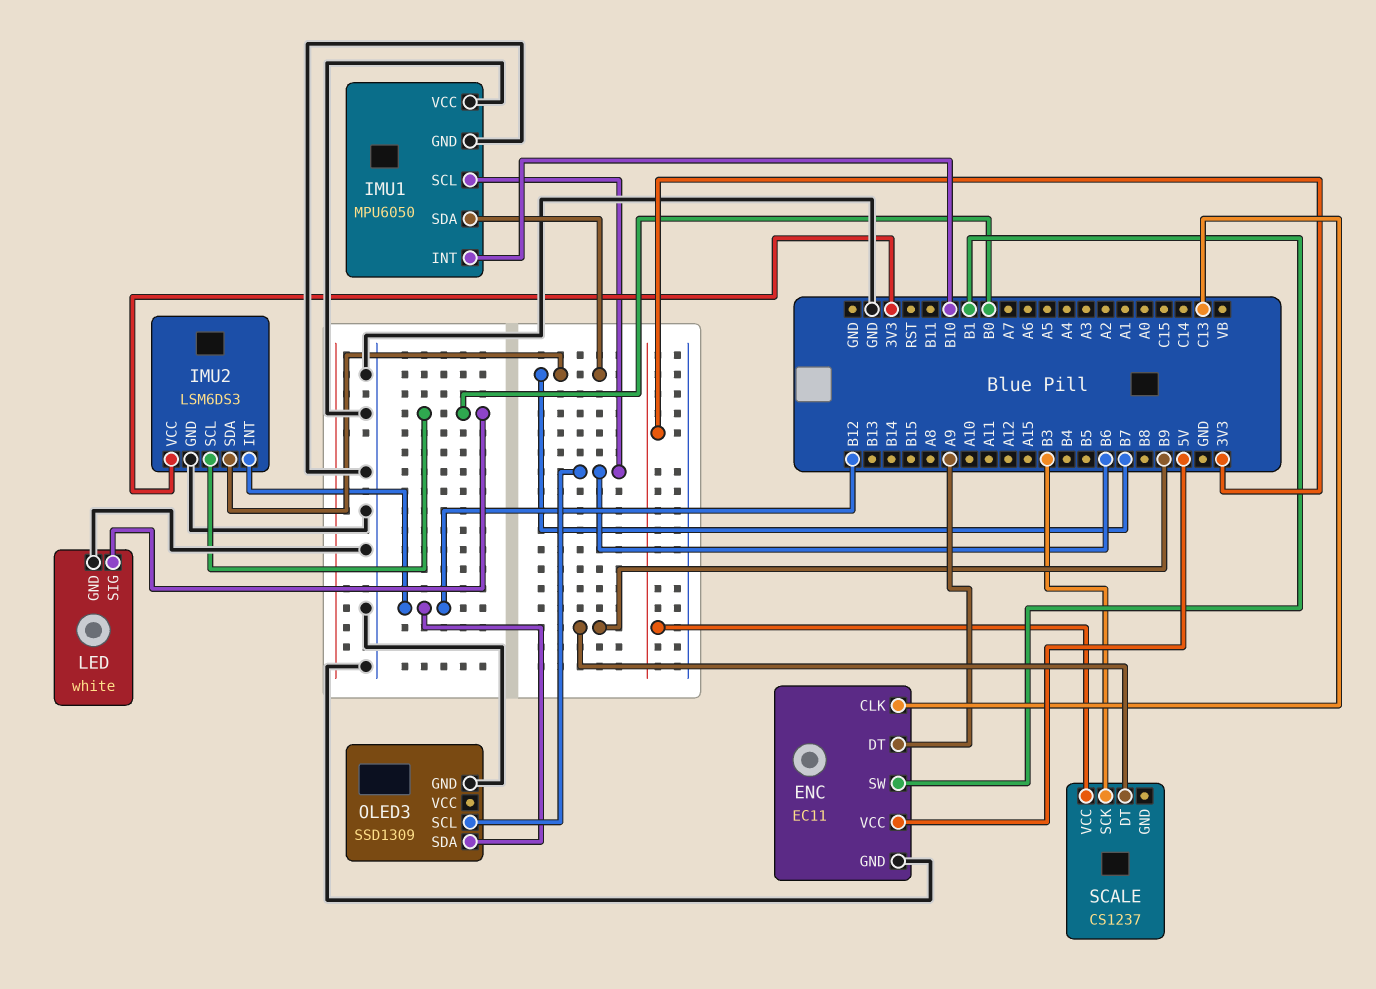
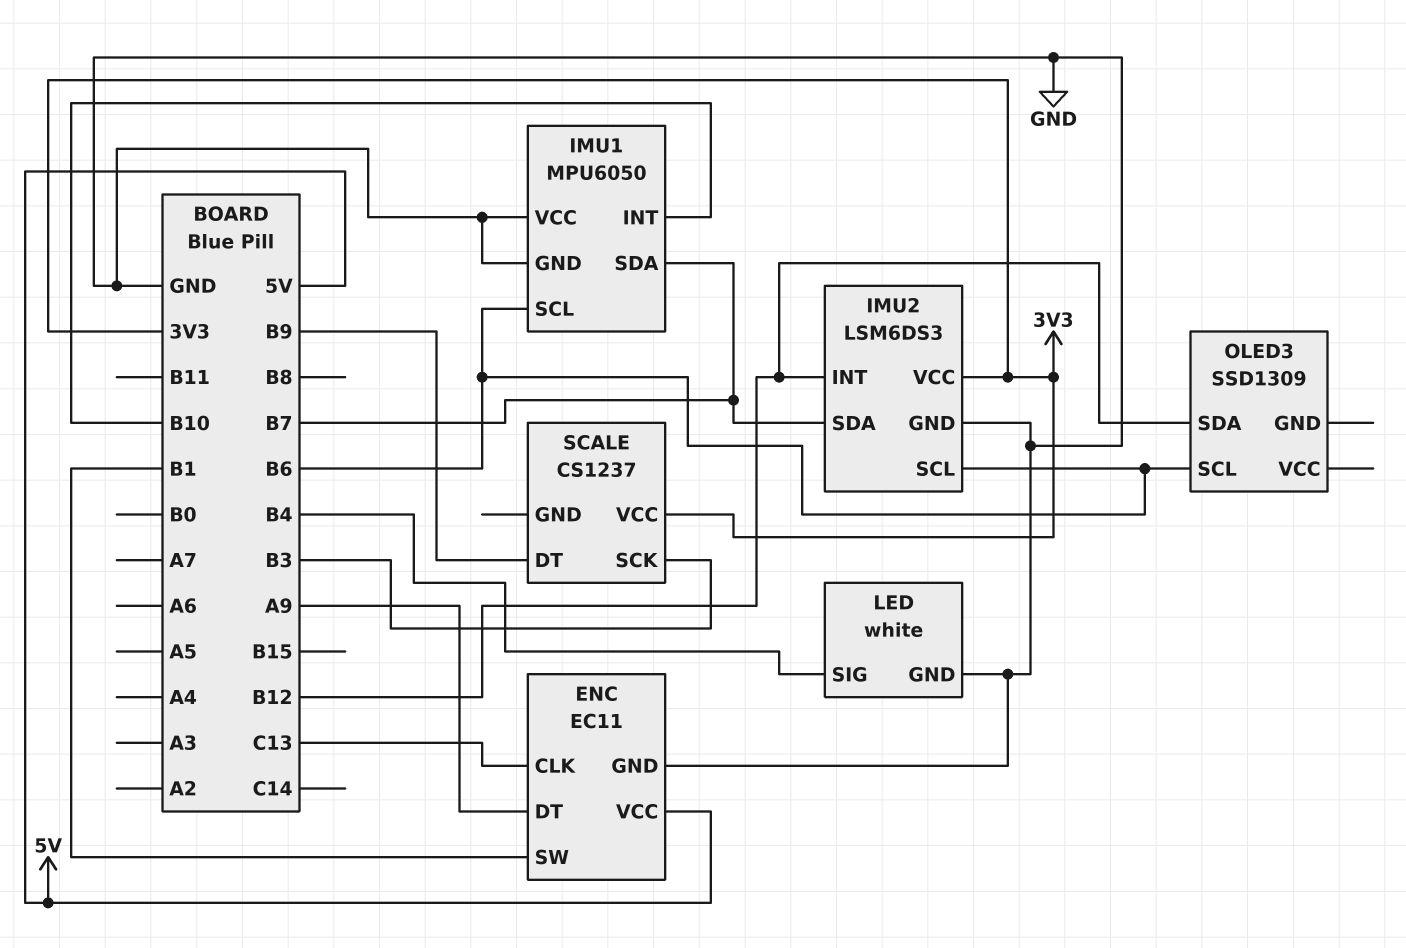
IMU2 pin SCL: B0 -> B6
LED pin SIG: B0 -> B4
OLED3 pin GND: GND -> none

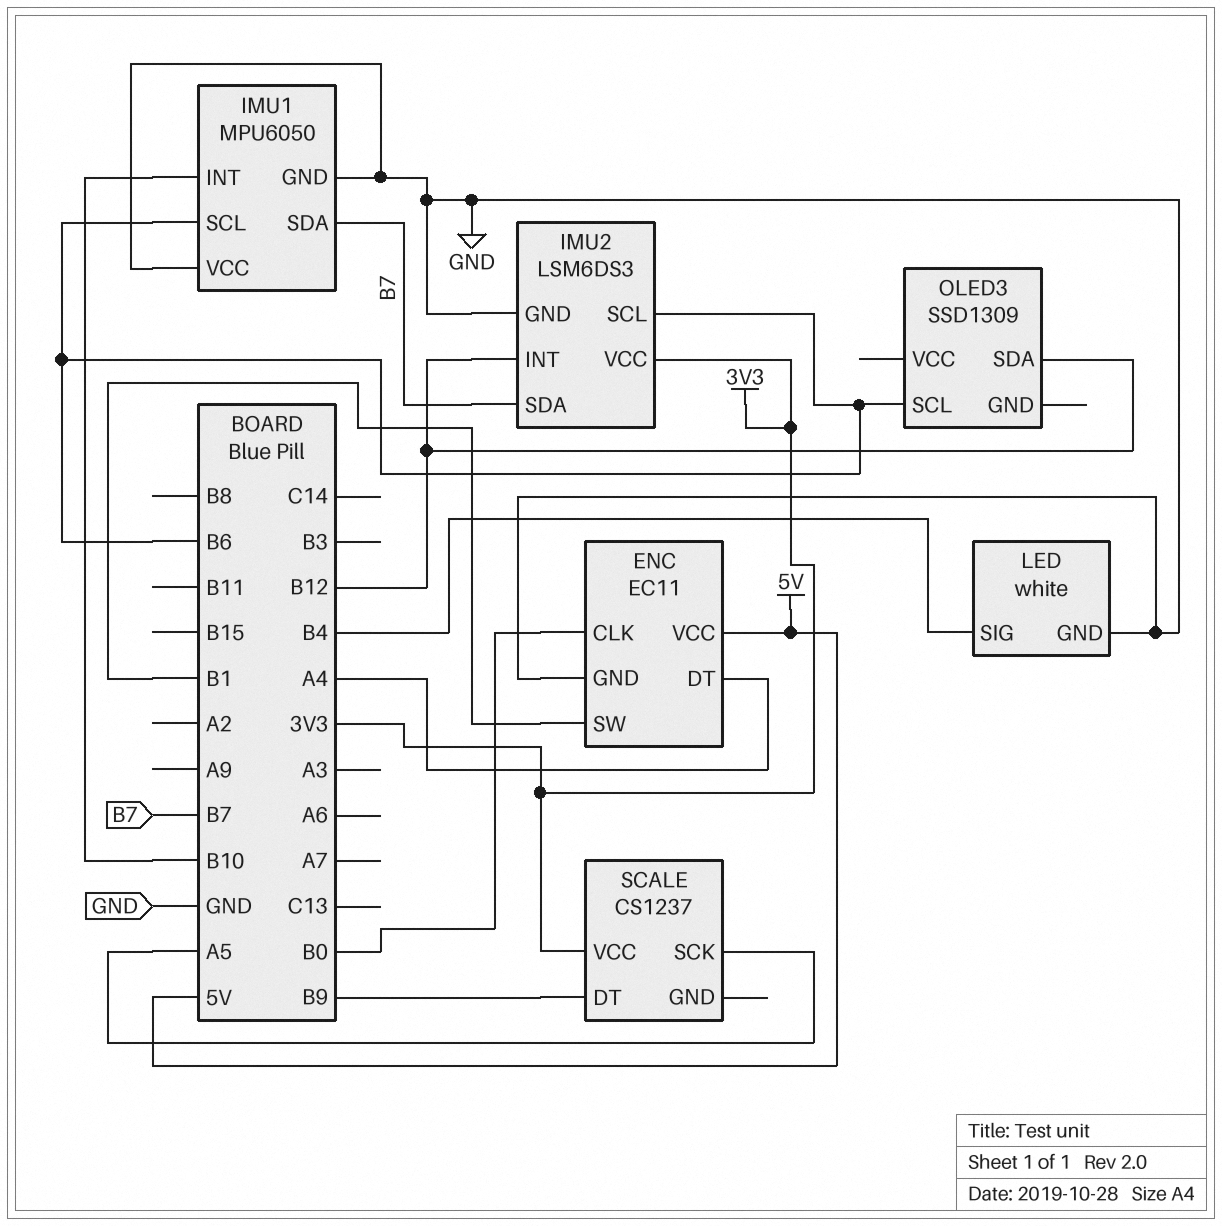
ENC pin CLK: C13 -> B0
ENC pin DT: A9 -> A4
SCALE pin SCK: B3 -> A5

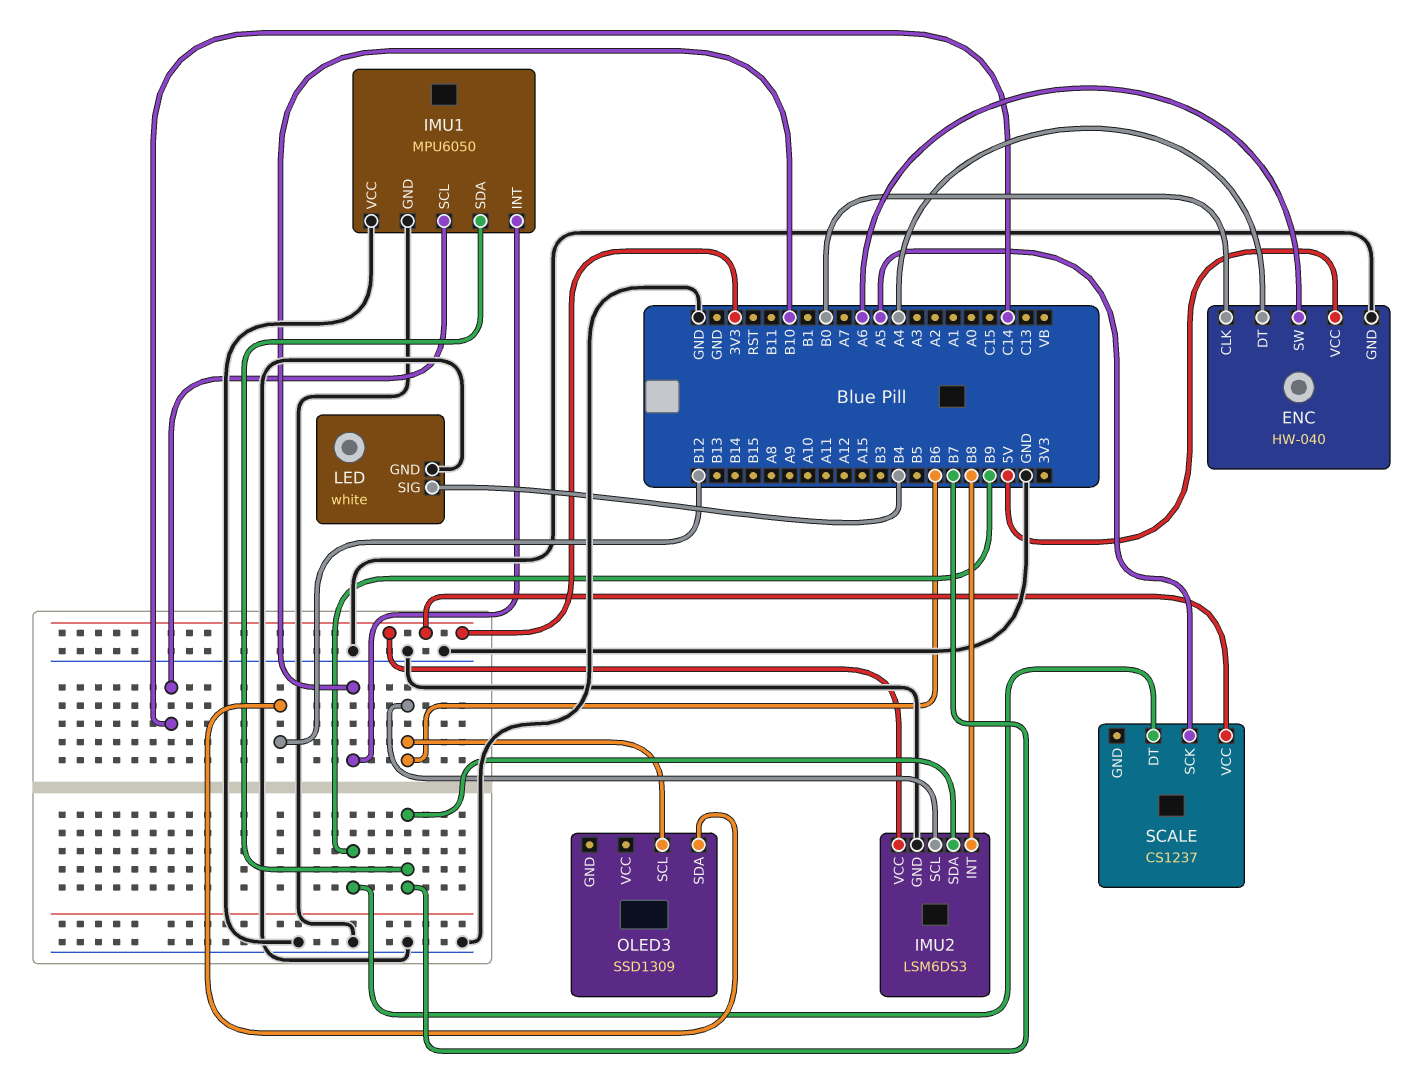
ENC: EC11 -> HW-040
ENC pin SW: B1 -> A6
IMU1 pin SCL: B6 -> C14
IMU2 pin INT: B12 -> B8

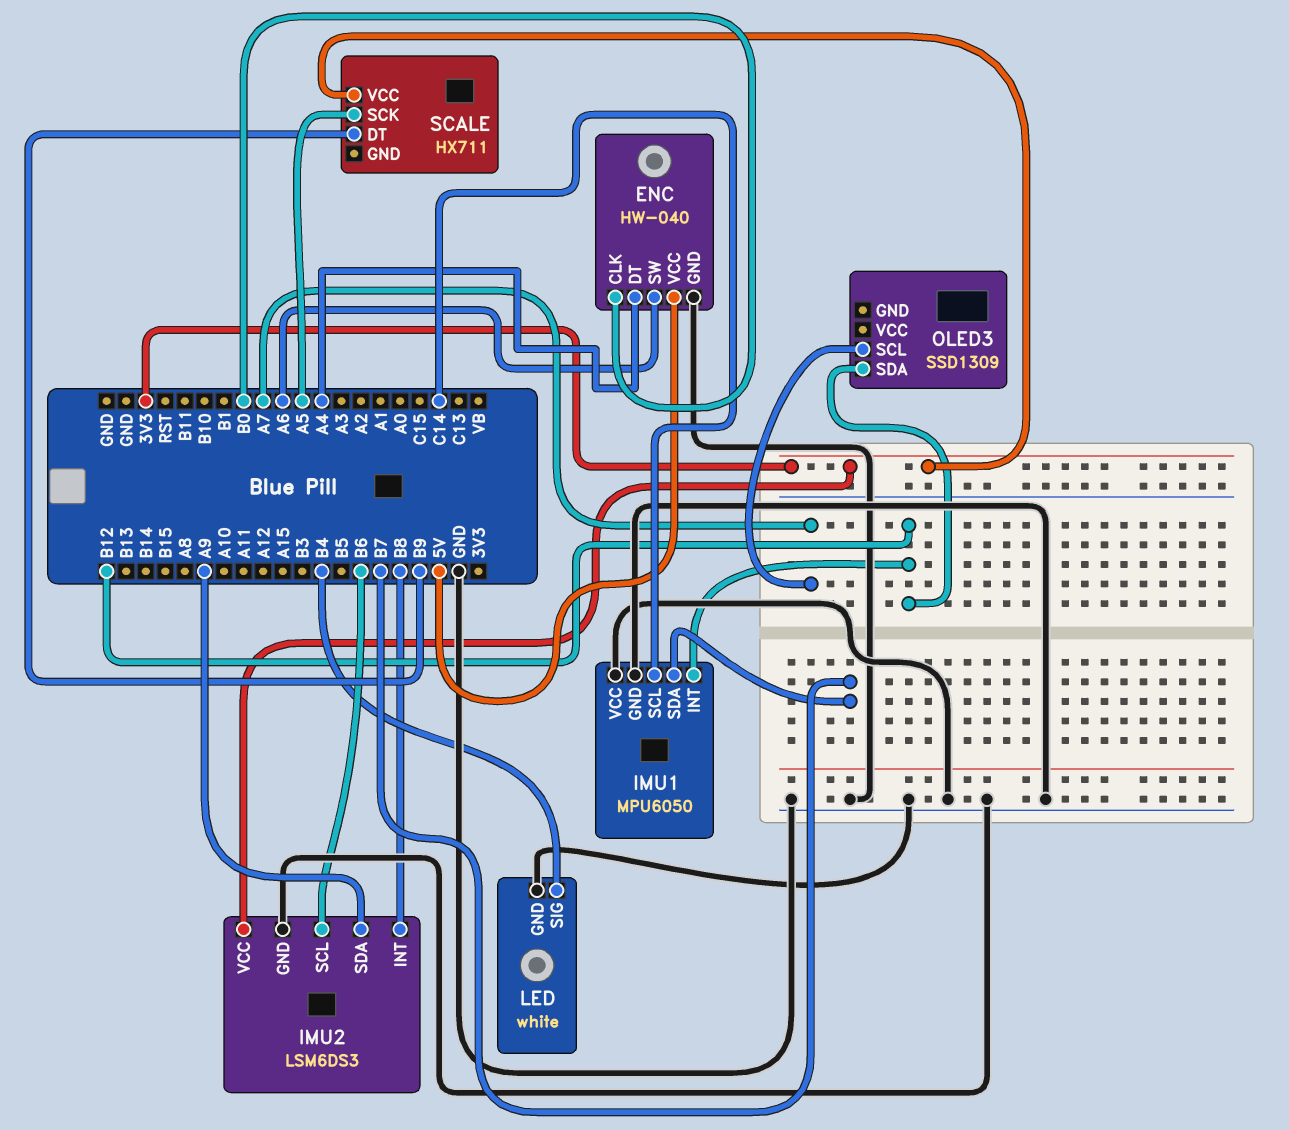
IMU1 pin INT: B10 -> B12
IMU2 pin SDA: B7 -> A9
OLED3 pin SCL: B6 -> A7
SCALE: CS1237 -> HX711

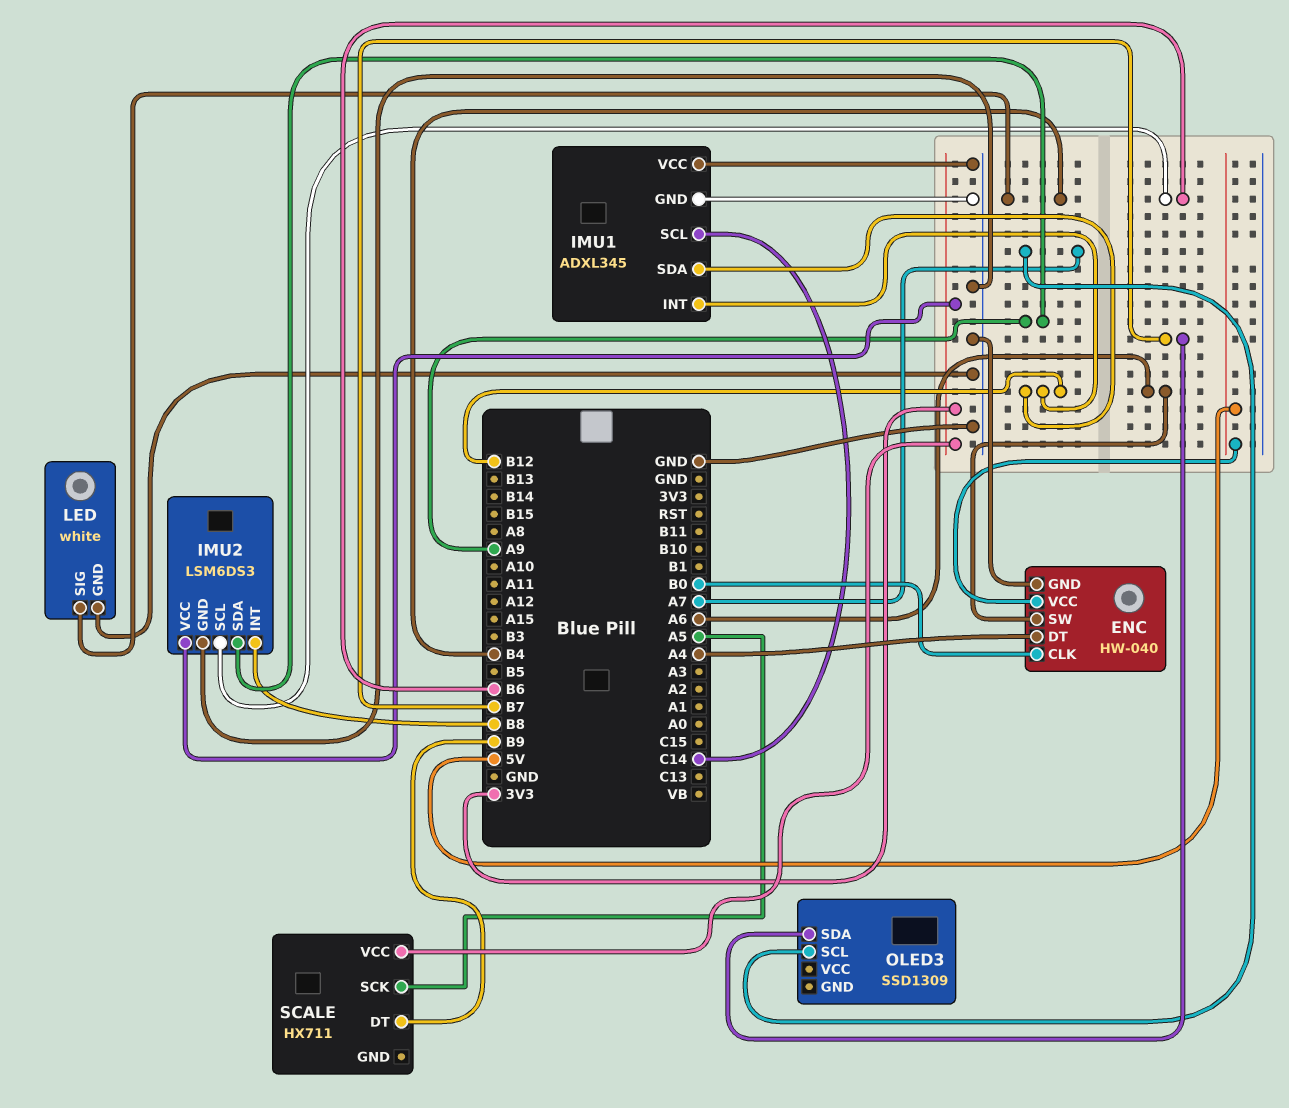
IMU1: MPU6050 -> ADXL345
IMU1 pin SDA: B7 -> B12
OLED3 pin SDA: B12 -> B7

